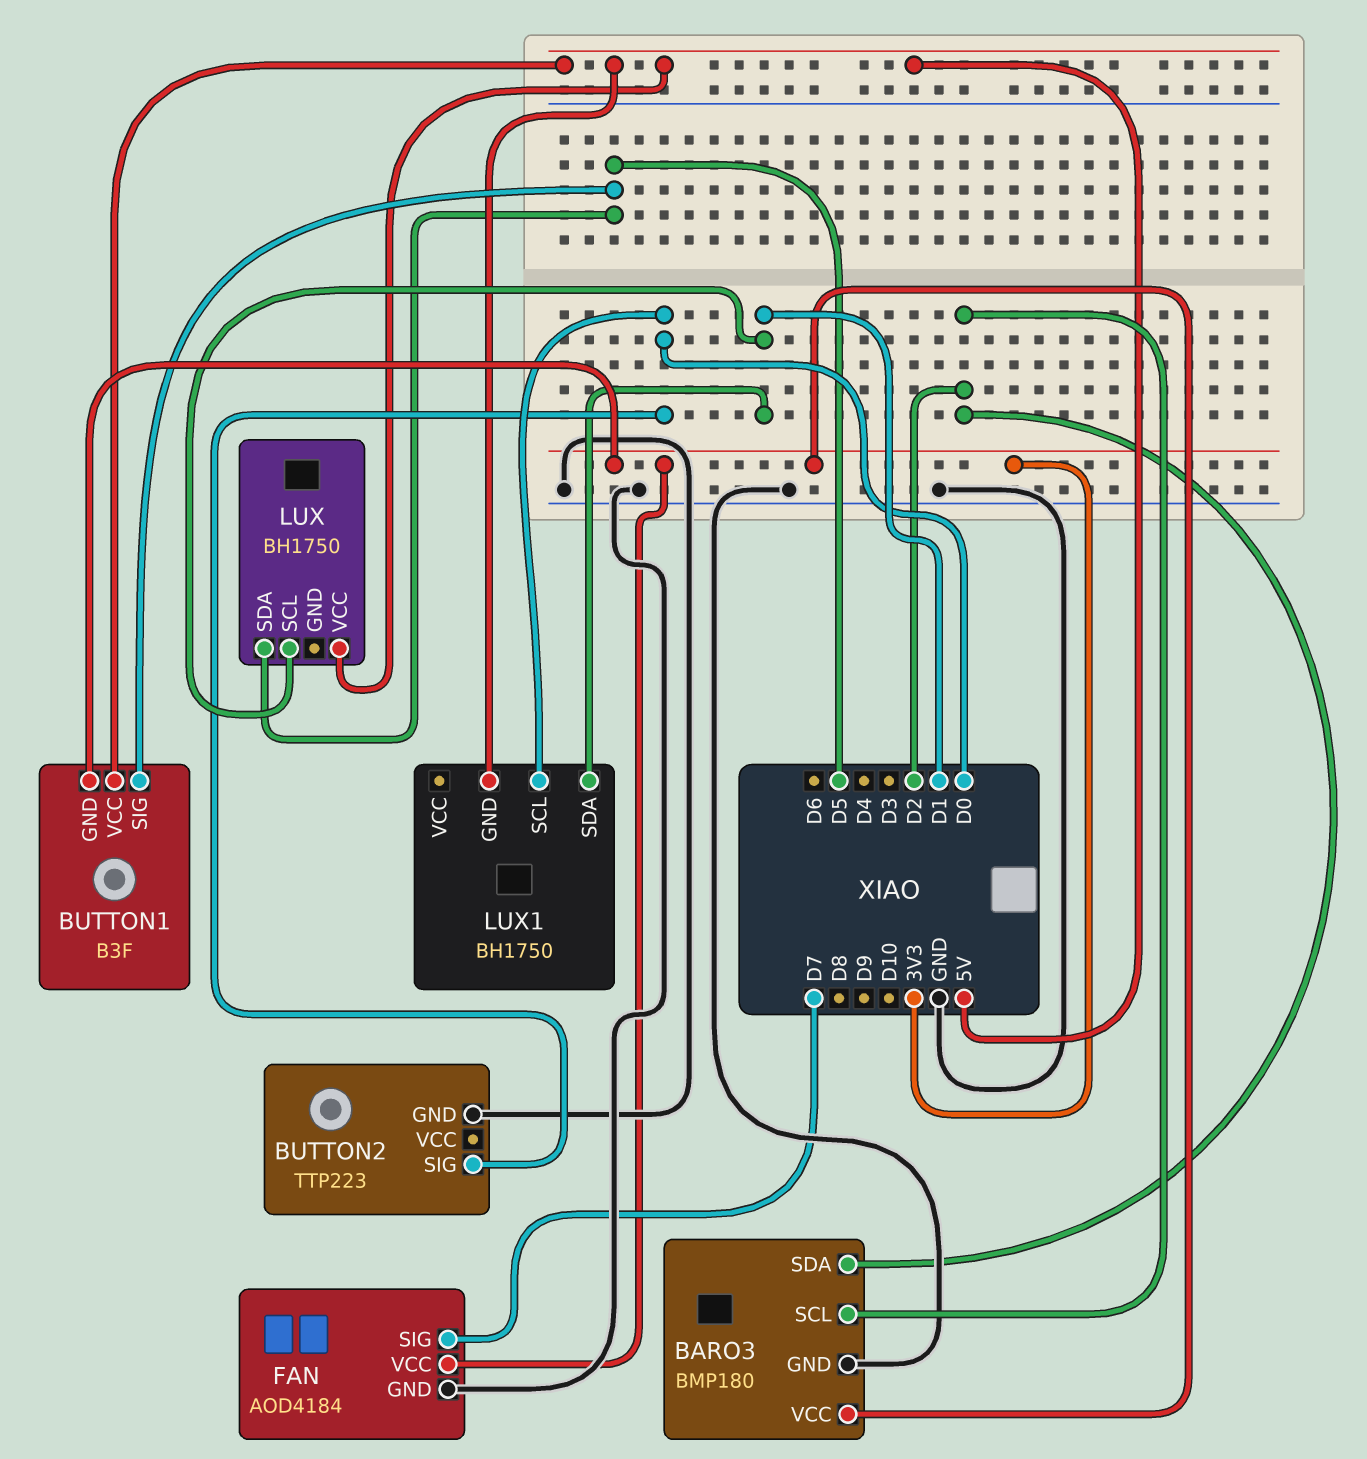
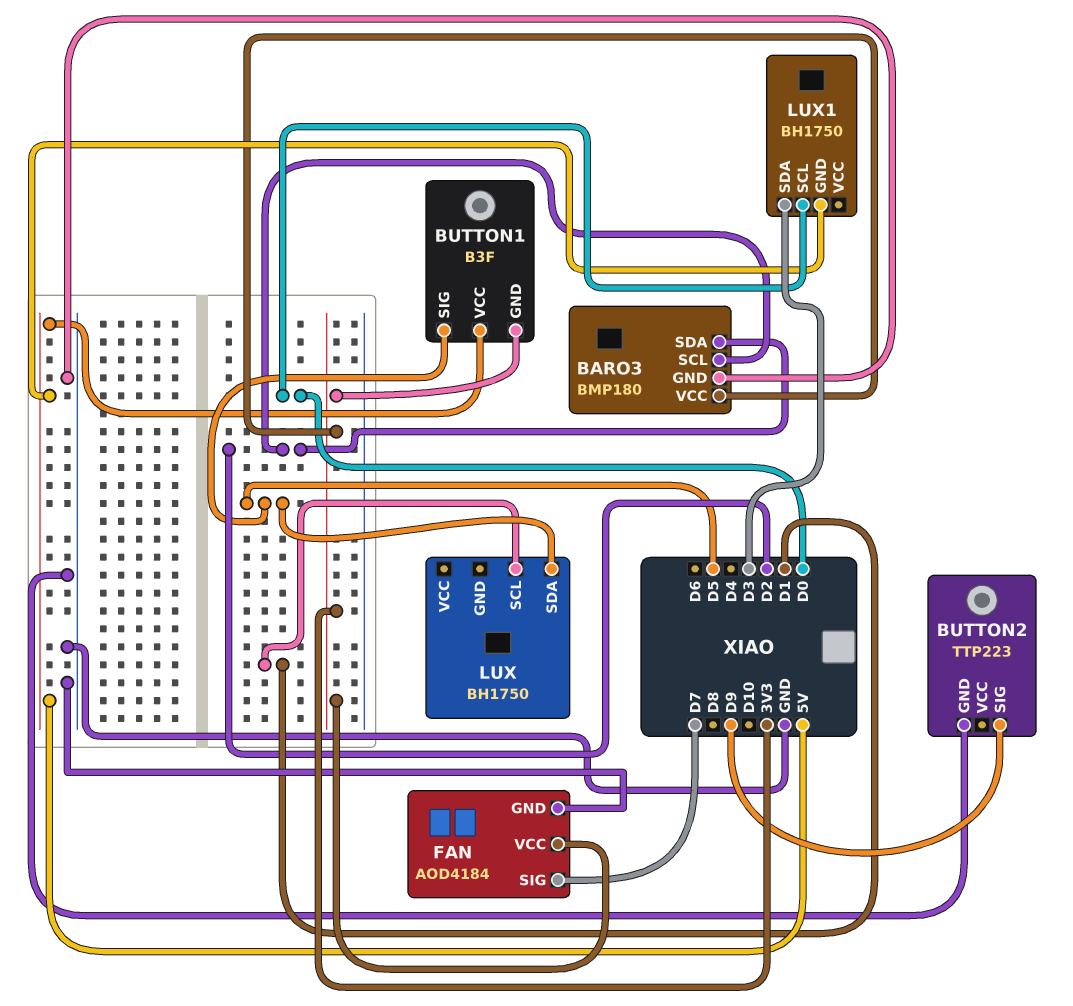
BUTTON2 pin SIG: D0 -> D9
LUX pin VCC: 5V -> none
LUX1 pin SDA: D1 -> D3

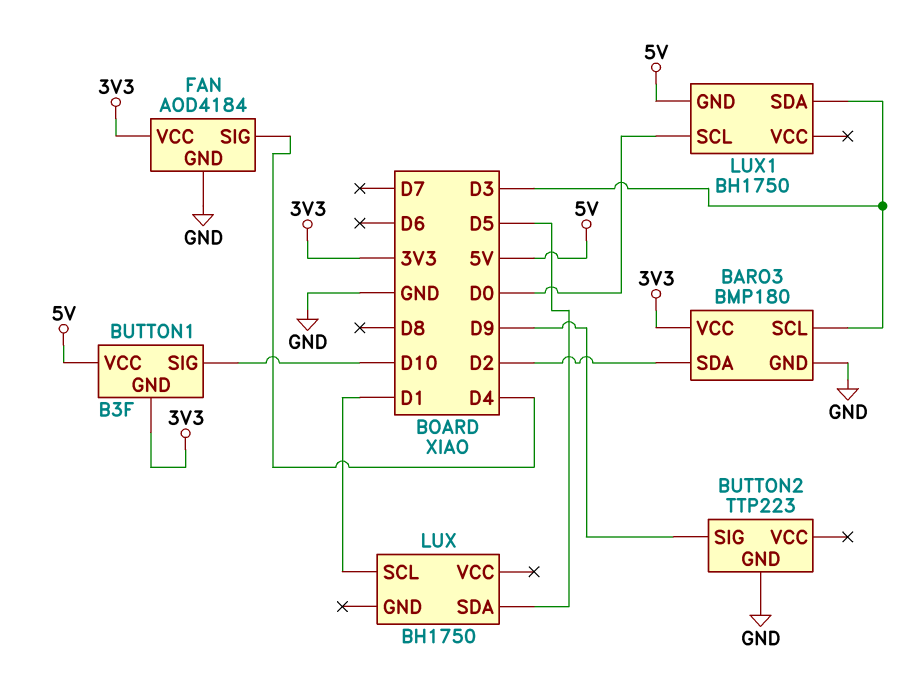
BARO3 pin SCL: D2 -> D3
BUTTON1 pin SIG: D5 -> D10
FAN pin SIG: D7 -> D4

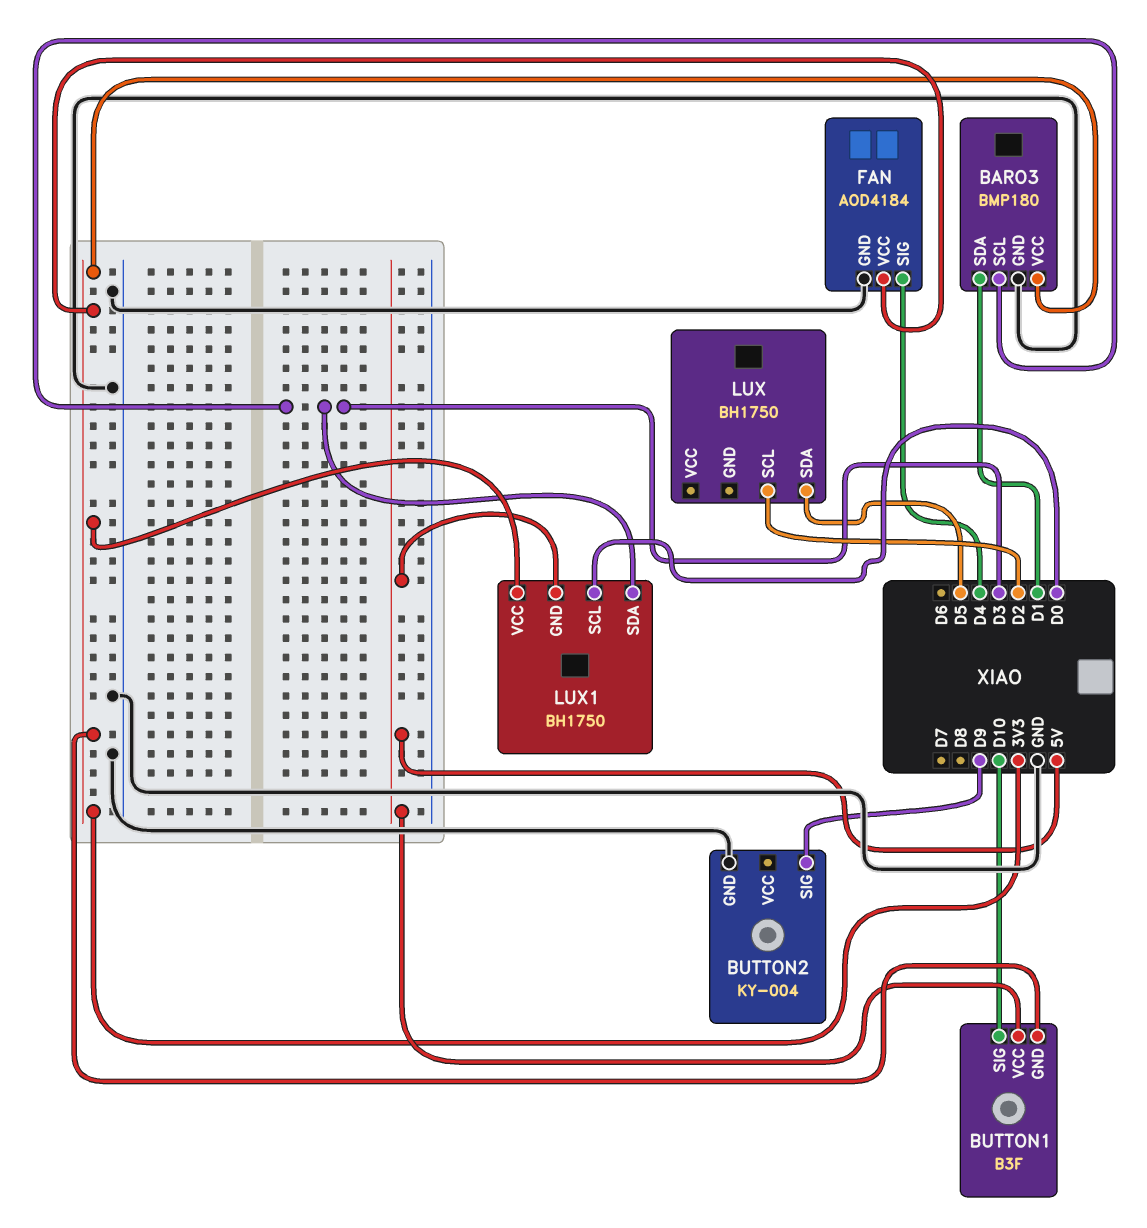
BARO3 pin SDA: D2 -> D1
BUTTON2: TTP223 -> KY-004
LUX pin SCL: D1 -> D2
LUX1 pin VCC: none -> 3V3

